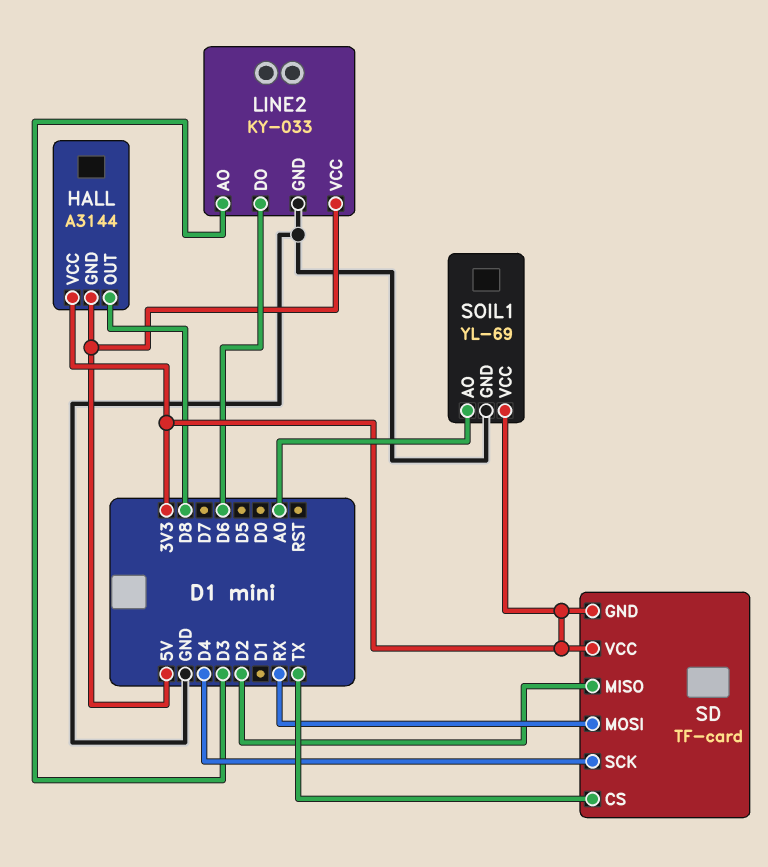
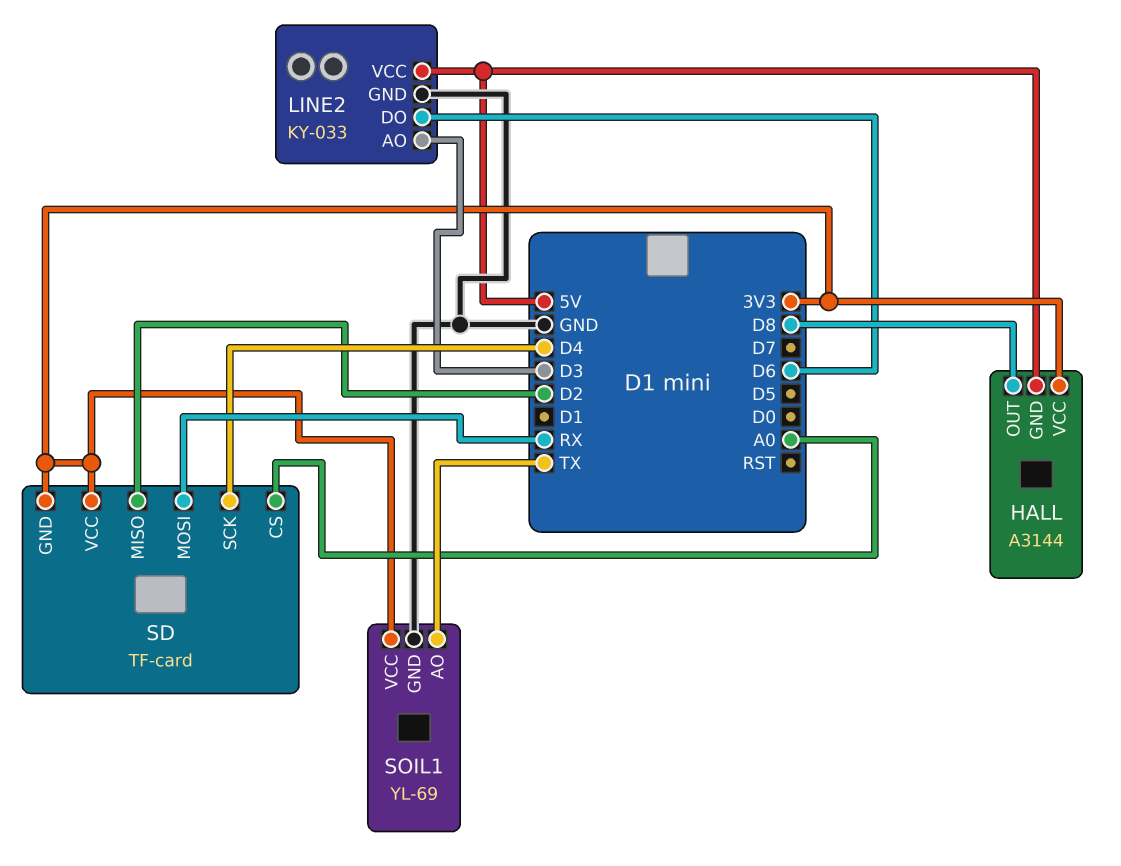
SD pin CS: TX -> A0
SOIL1 pin AO: A0 -> TX

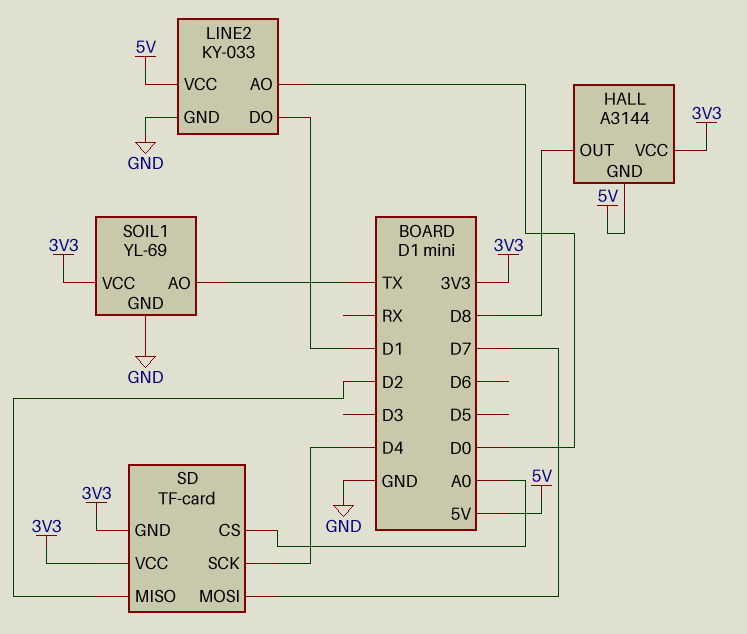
LINE2 pin AO: D3 -> D0
LINE2 pin DO: D6 -> D1
SD pin MOSI: RX -> D7

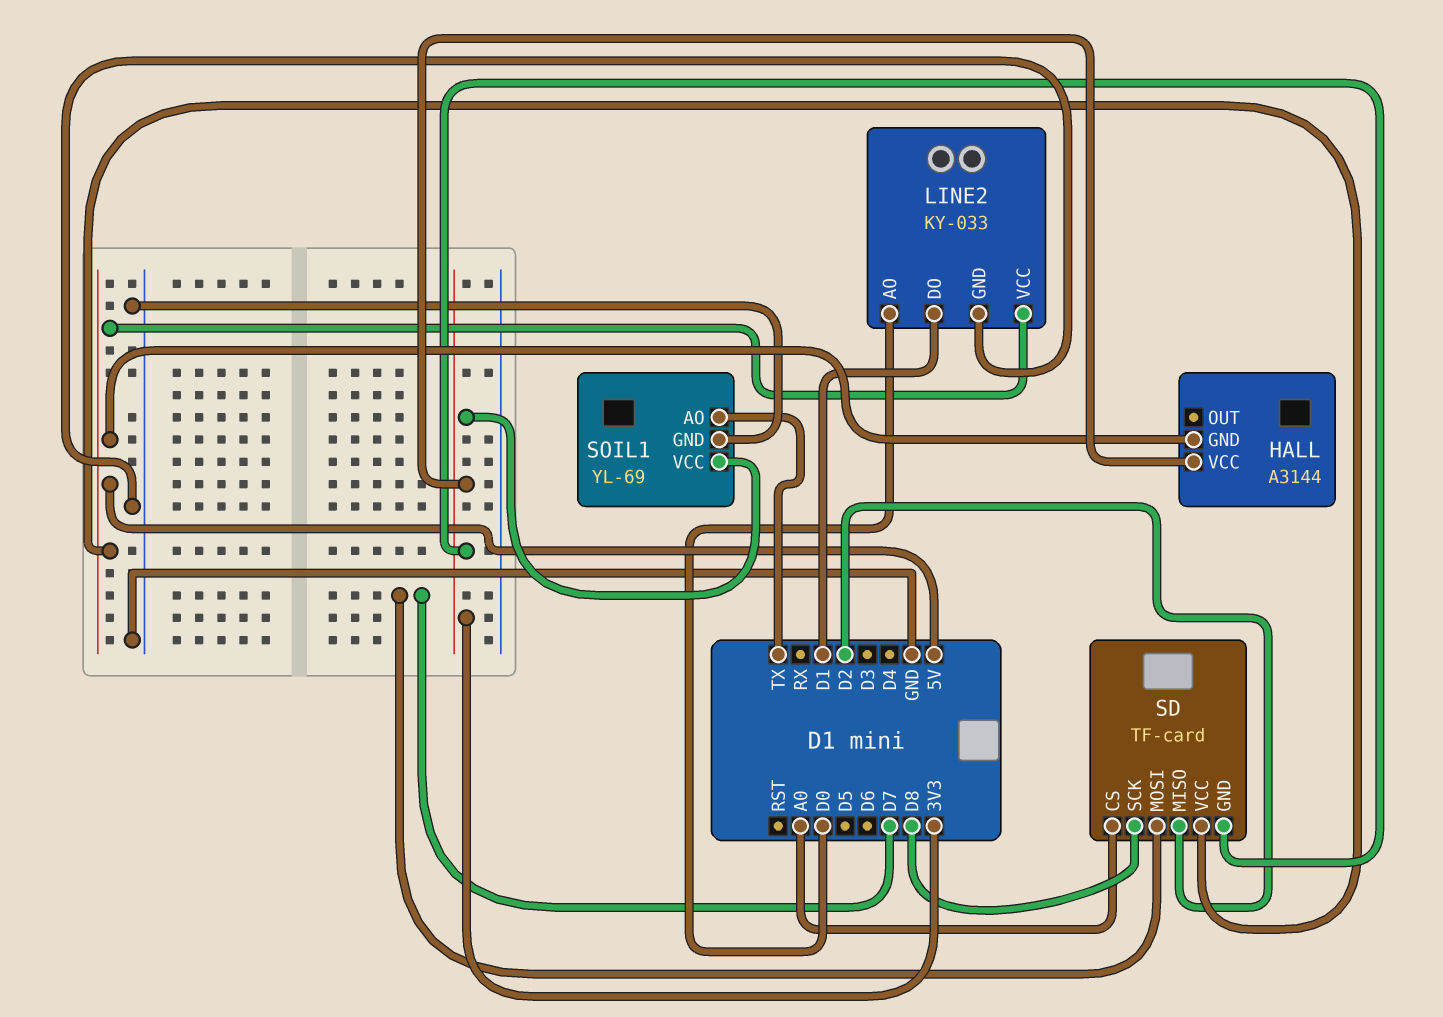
HALL pin OUT: D8 -> none
SD pin SCK: D4 -> D8
SD pin VCC: 3V3 -> 5V

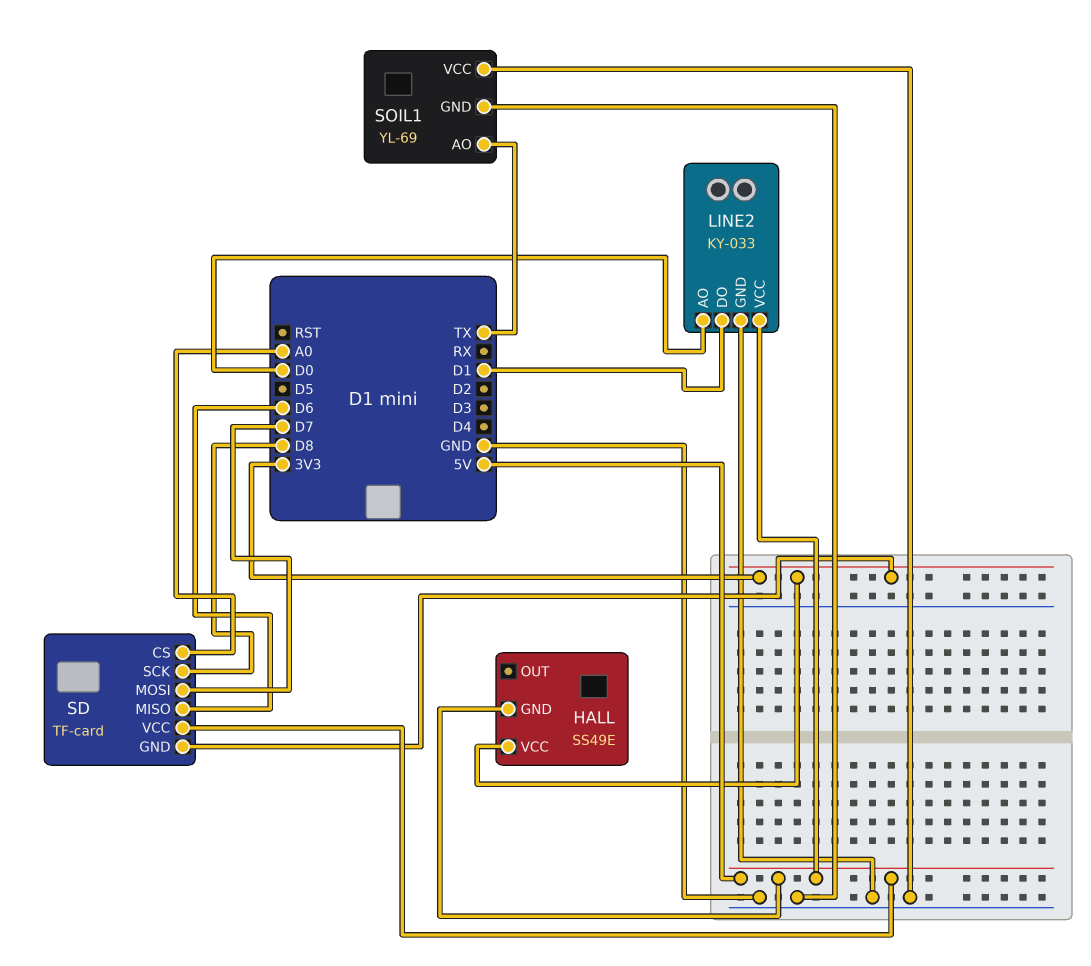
HALL: A3144 -> SS49E
SD pin MISO: D2 -> D6
SOIL1 pin VCC: 3V3 -> GND

